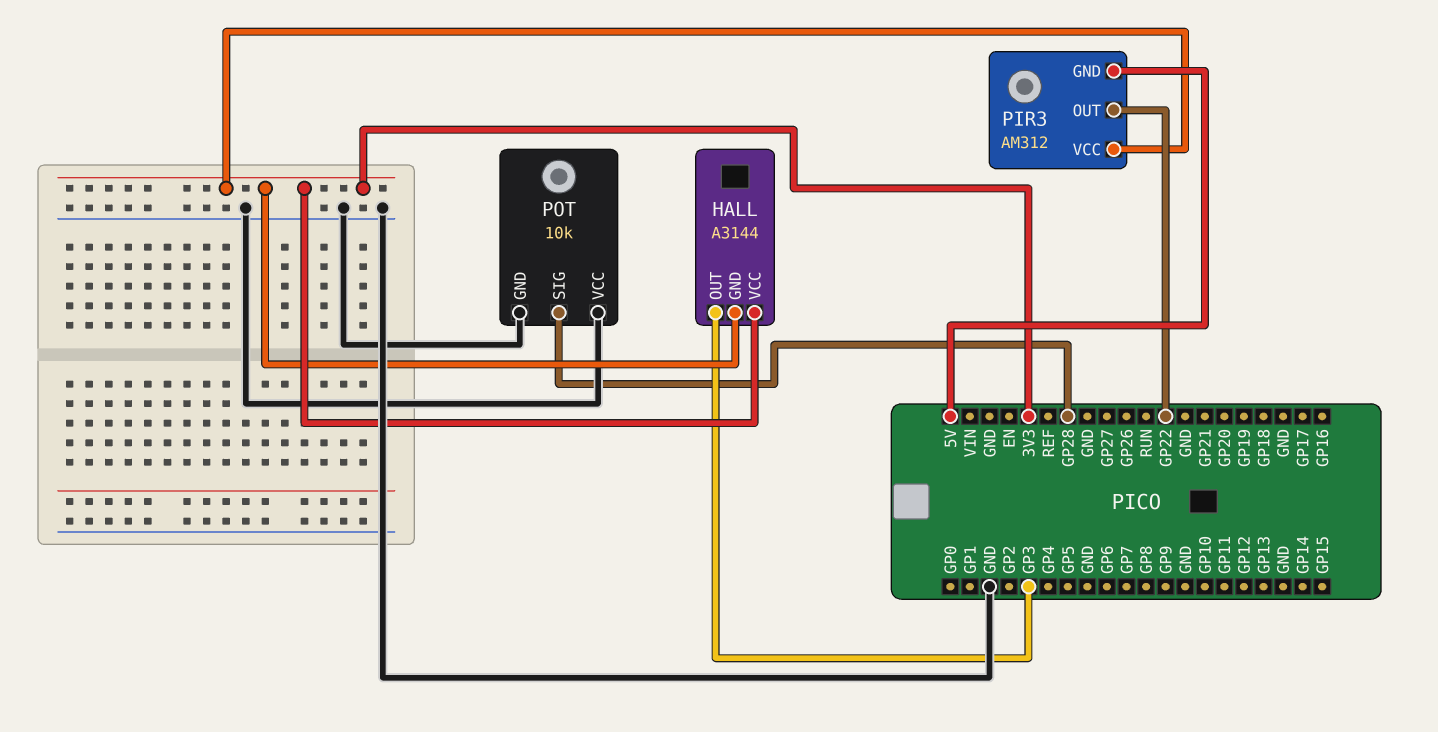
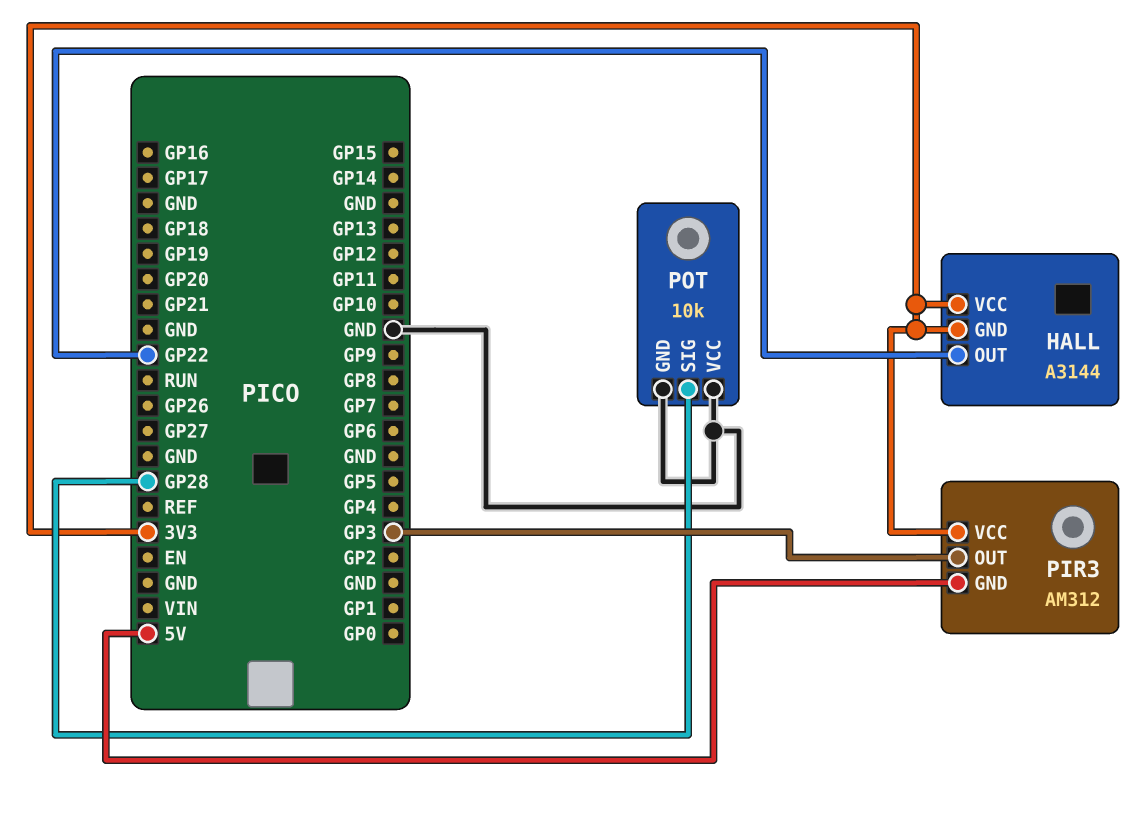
HALL pin OUT: GP3 -> GP22
PIR3 pin OUT: GP22 -> GP3

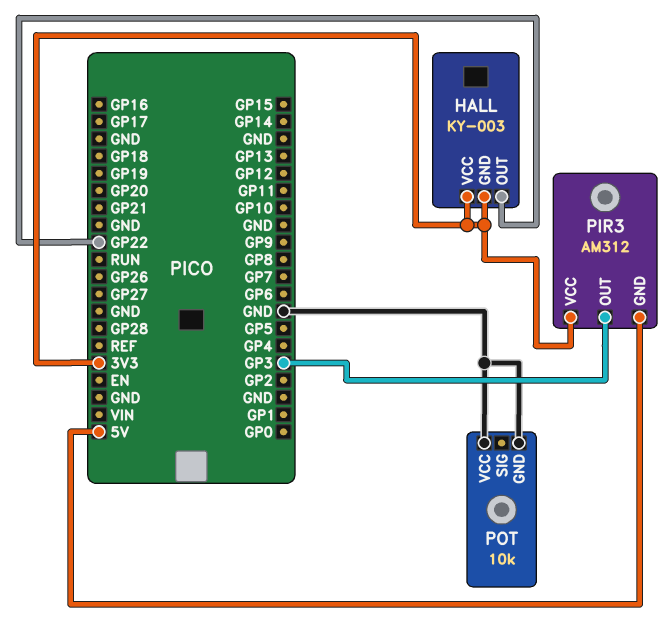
HALL: A3144 -> KY-003
POT pin SIG: GP28 -> none

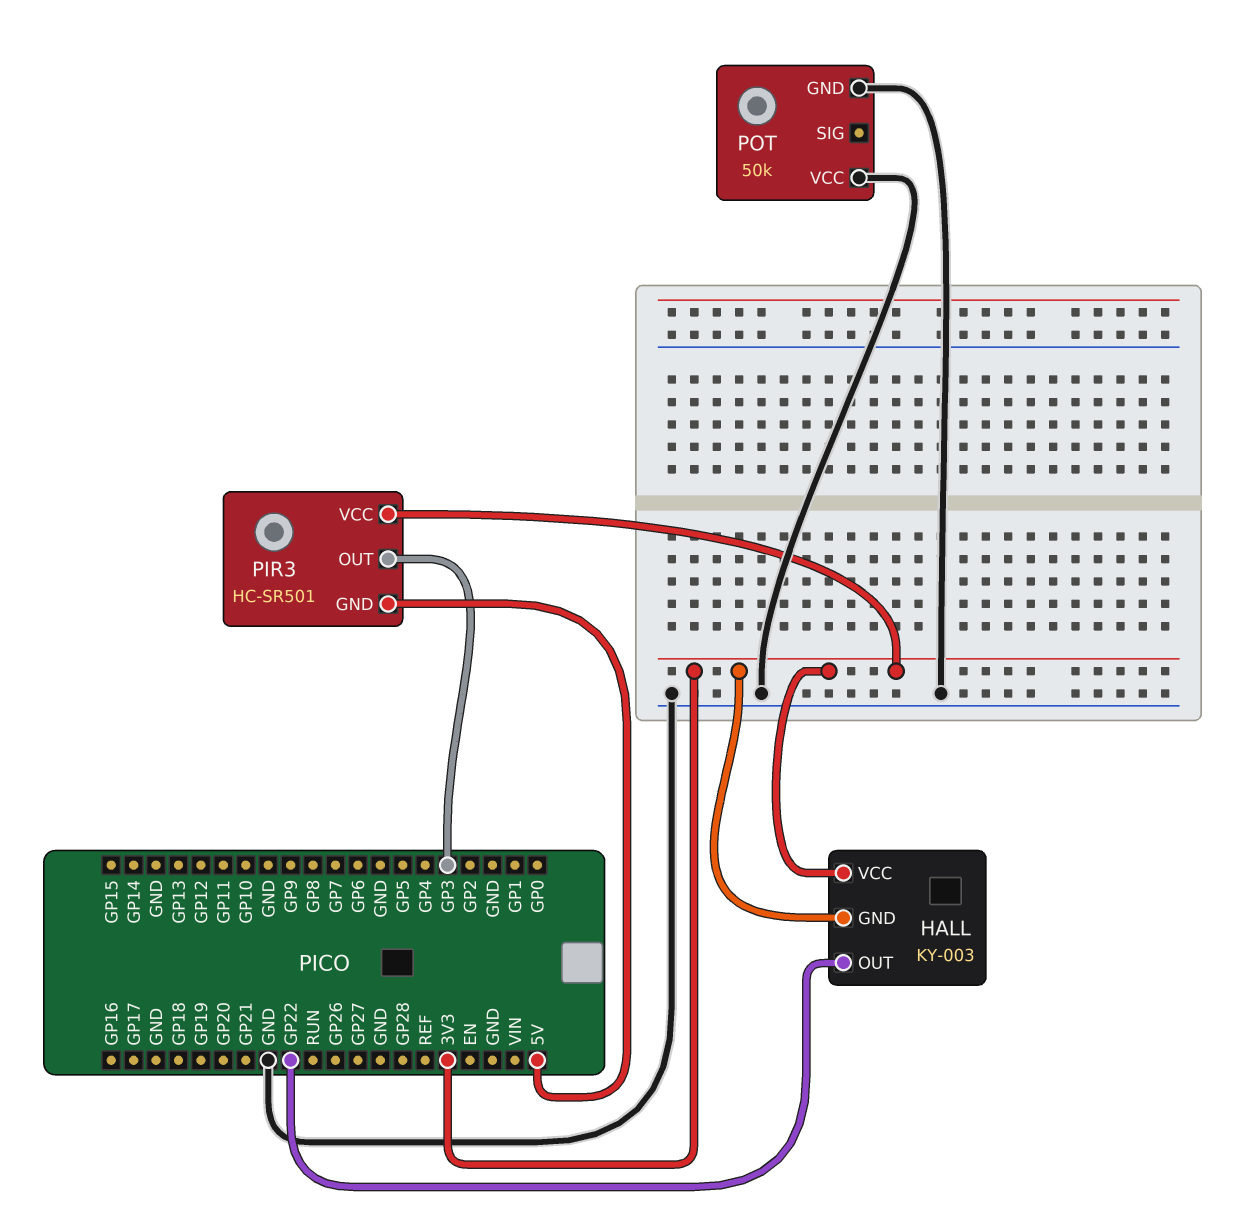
PIR3: AM312 -> HC-SR501
POT: 10k -> 50k

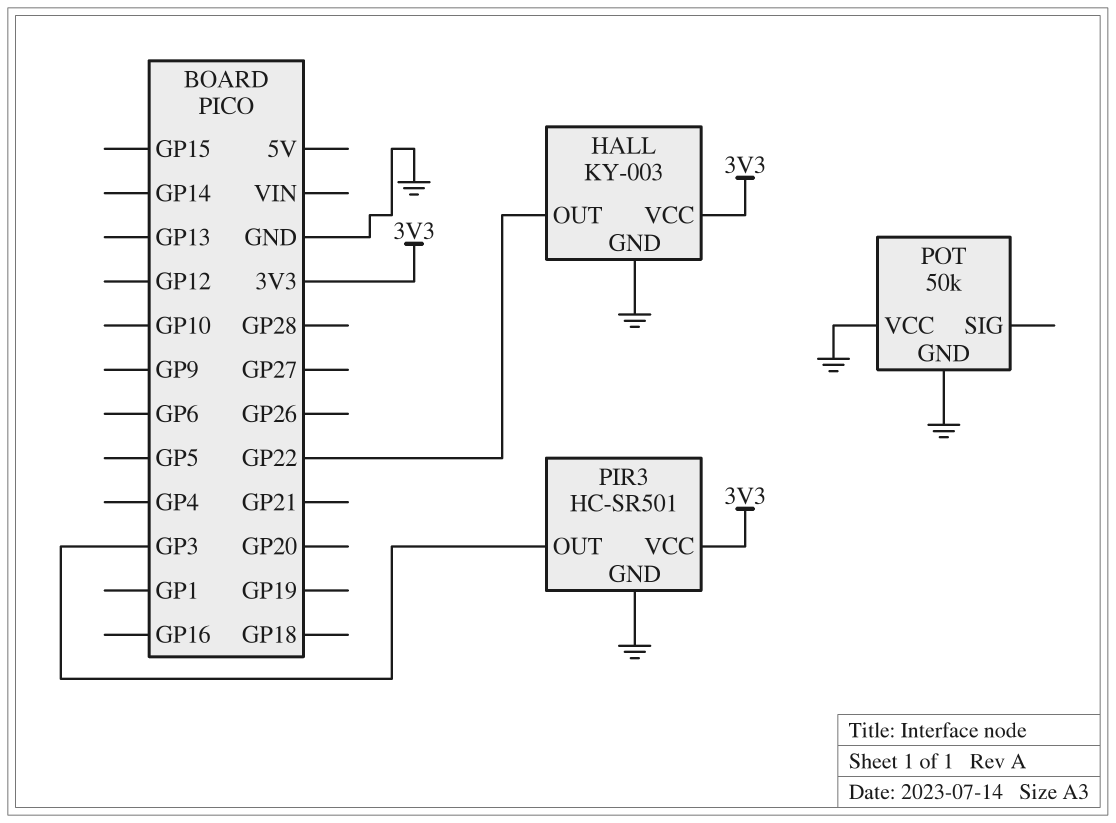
HALL pin GND: 3V3 -> GND
PIR3 pin GND: 5V -> GND

